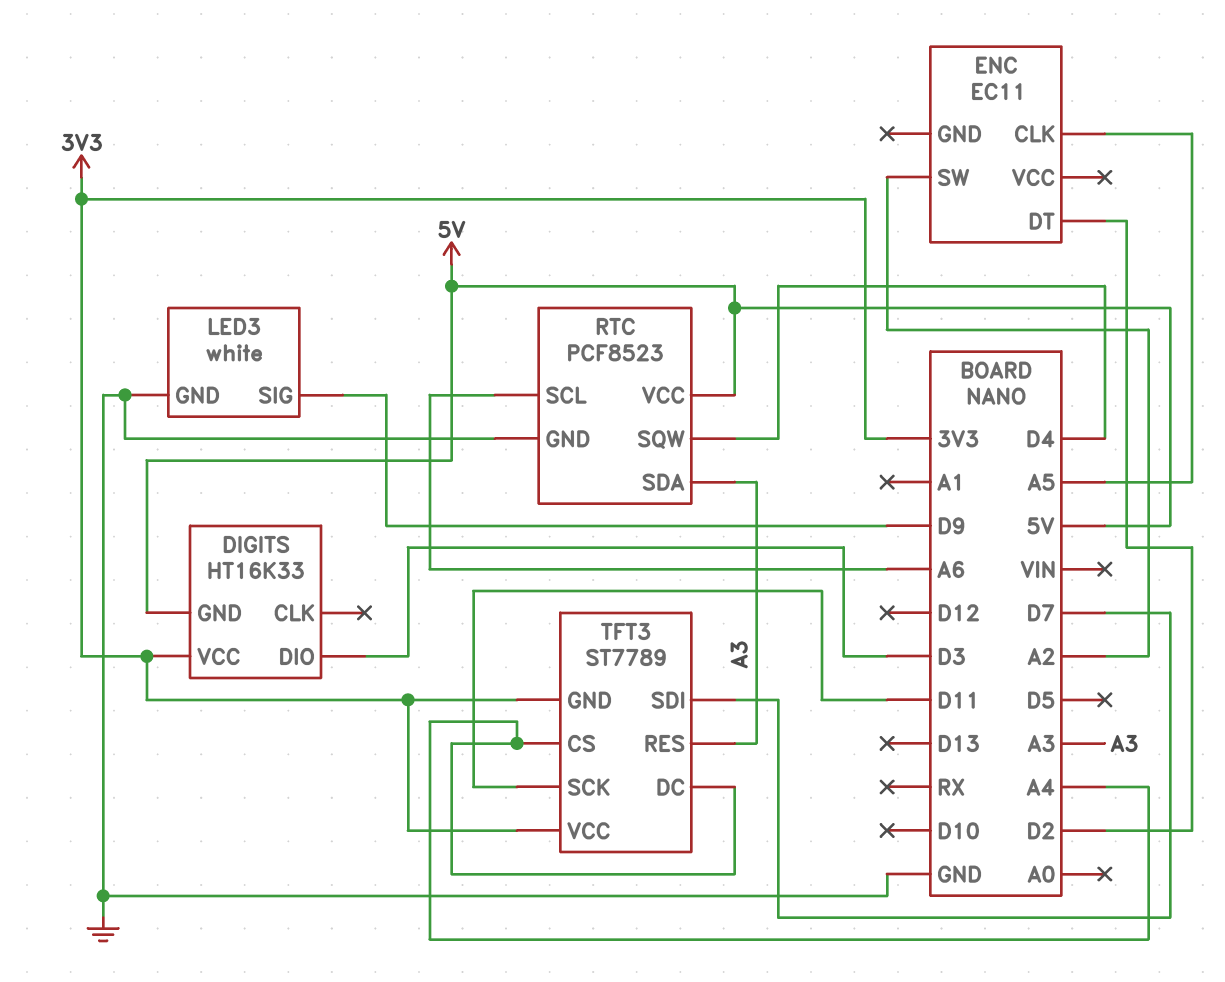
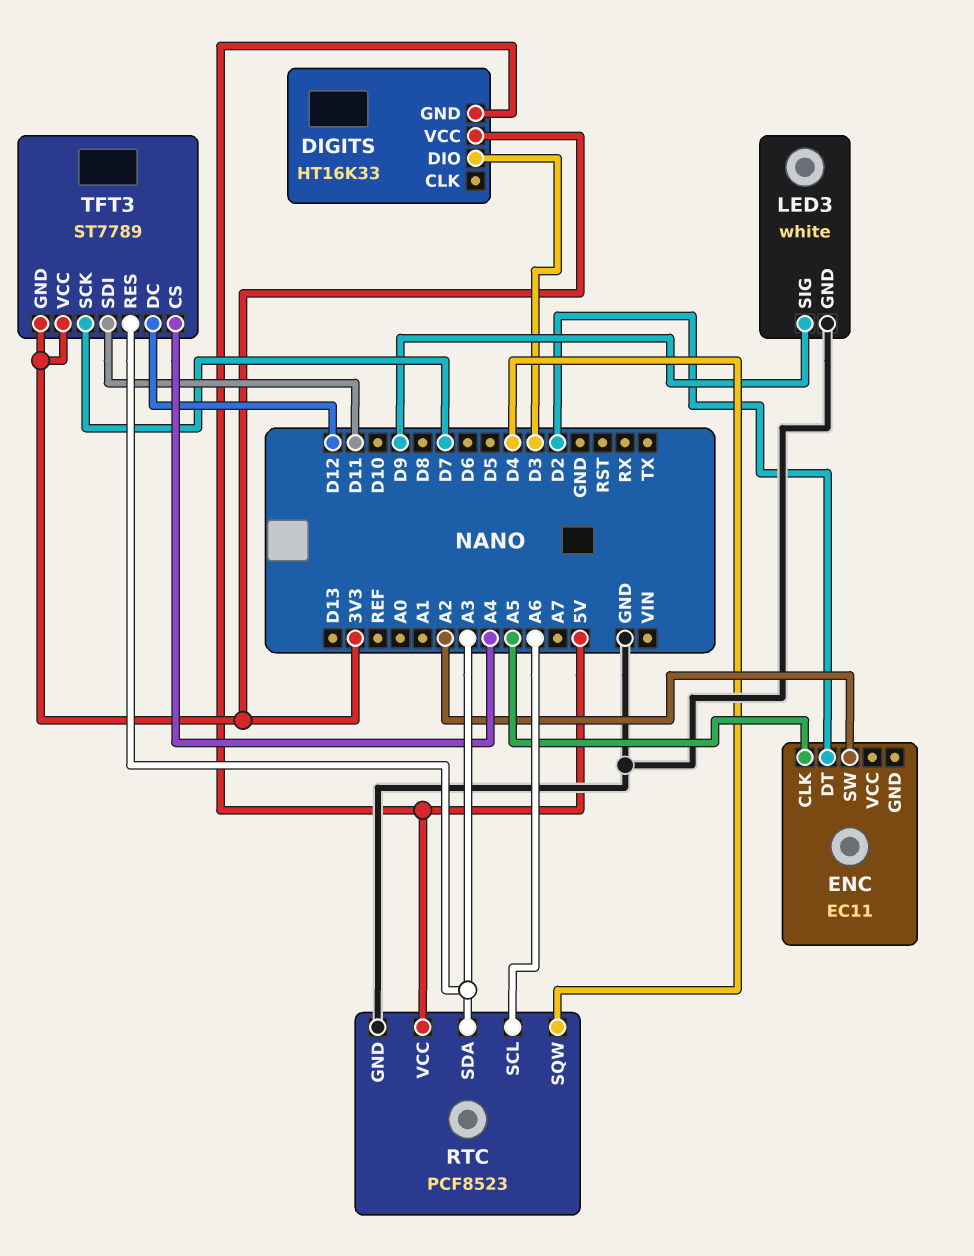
TFT3 pin DC: A4 -> D12
TFT3 pin SCK: D11 -> D7
TFT3 pin SDI: D7 -> D11

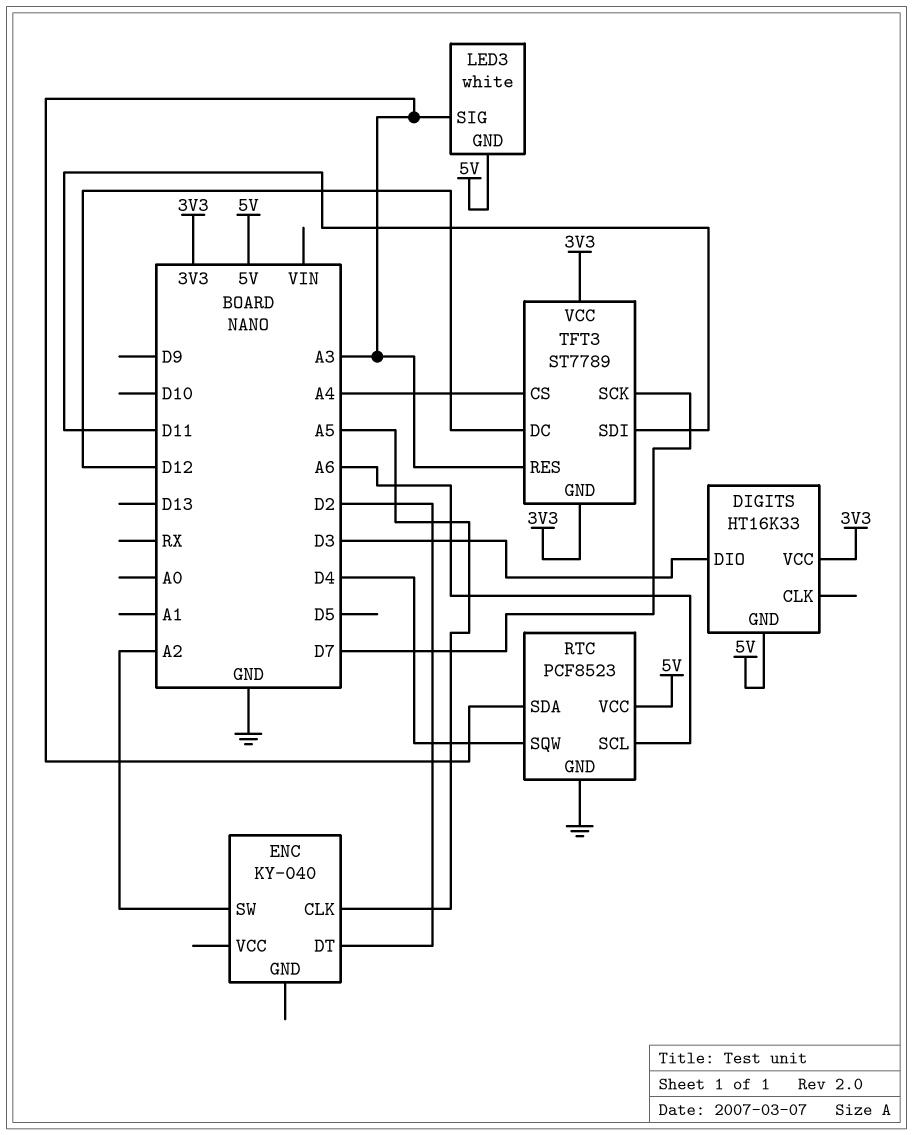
ENC: EC11 -> KY-040
LED3 pin GND: GND -> 5V
LED3 pin SIG: D9 -> A3

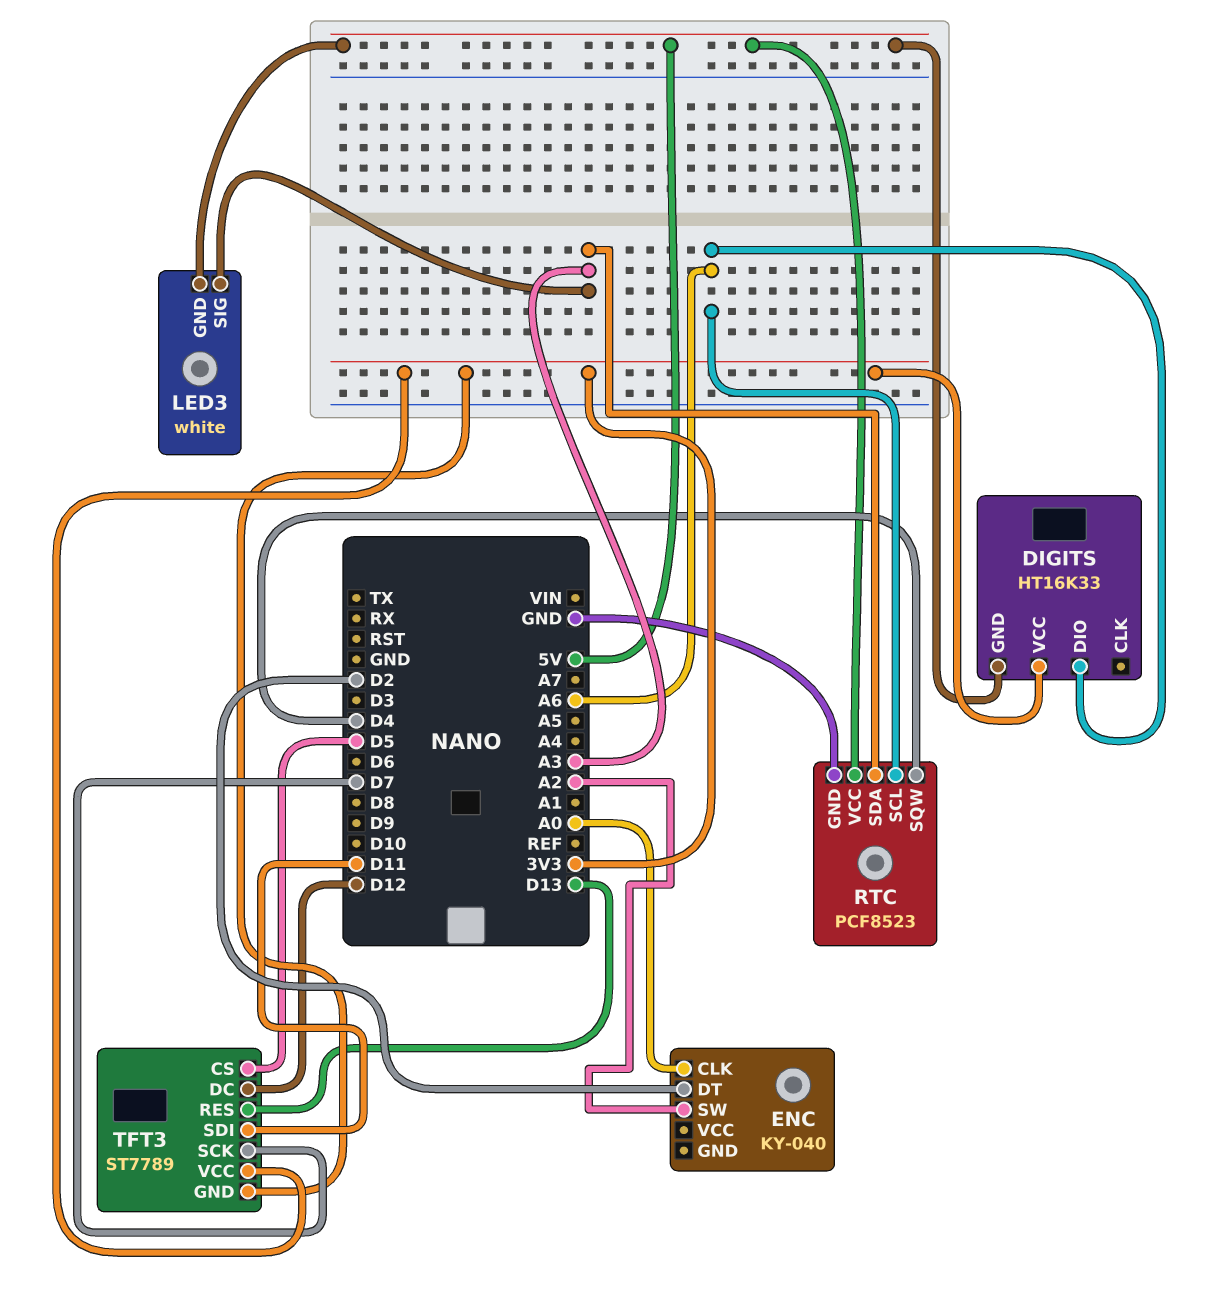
DIGITS pin DIO: D3 -> A6
ENC pin CLK: A5 -> A0
TFT3 pin CS: A4 -> D5
TFT3 pin RES: A3 -> D13

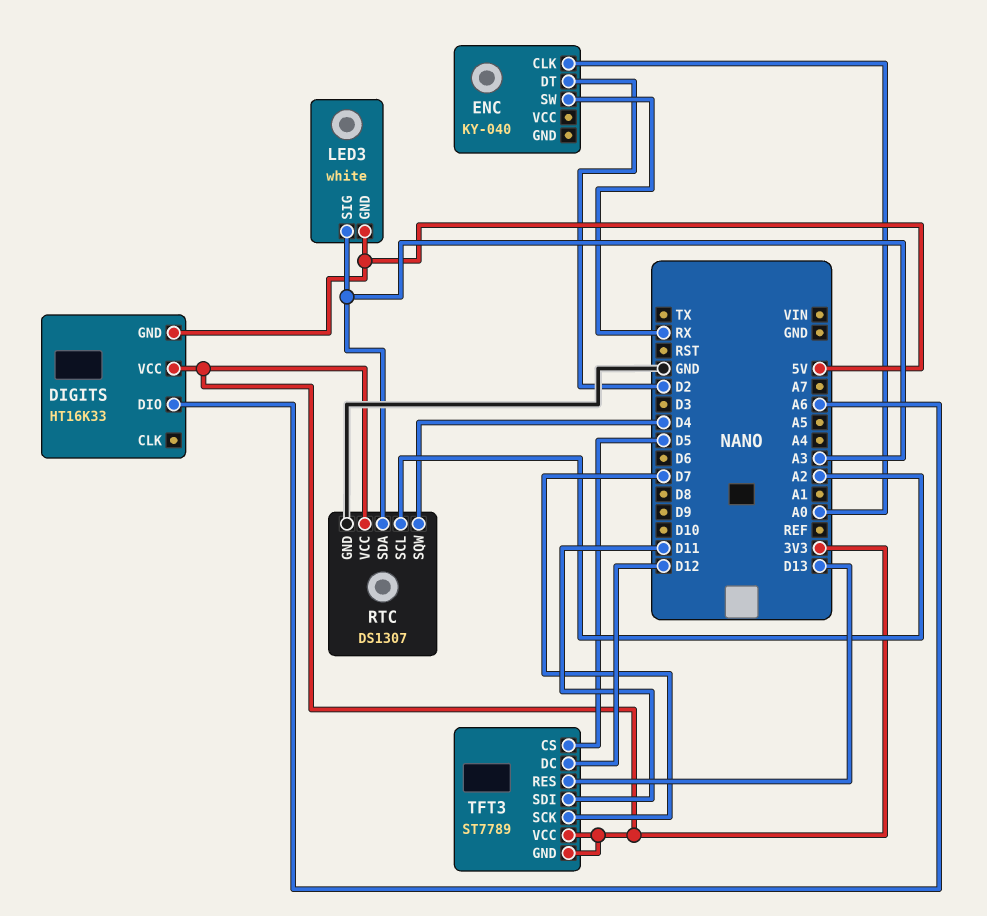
ENC pin SW: A2 -> RX
RTC: PCF8523 -> DS1307
RTC pin SCL: A6 -> A2
RTC pin VCC: 5V -> 3V3

